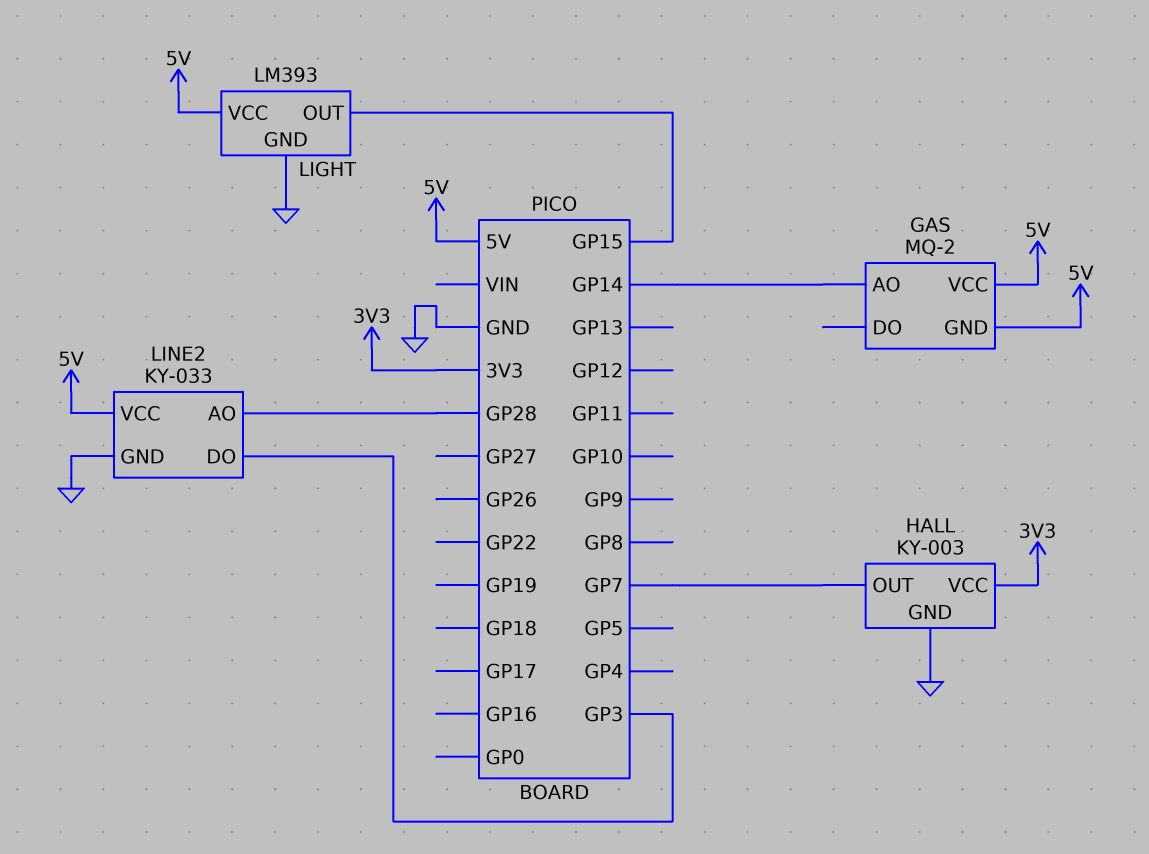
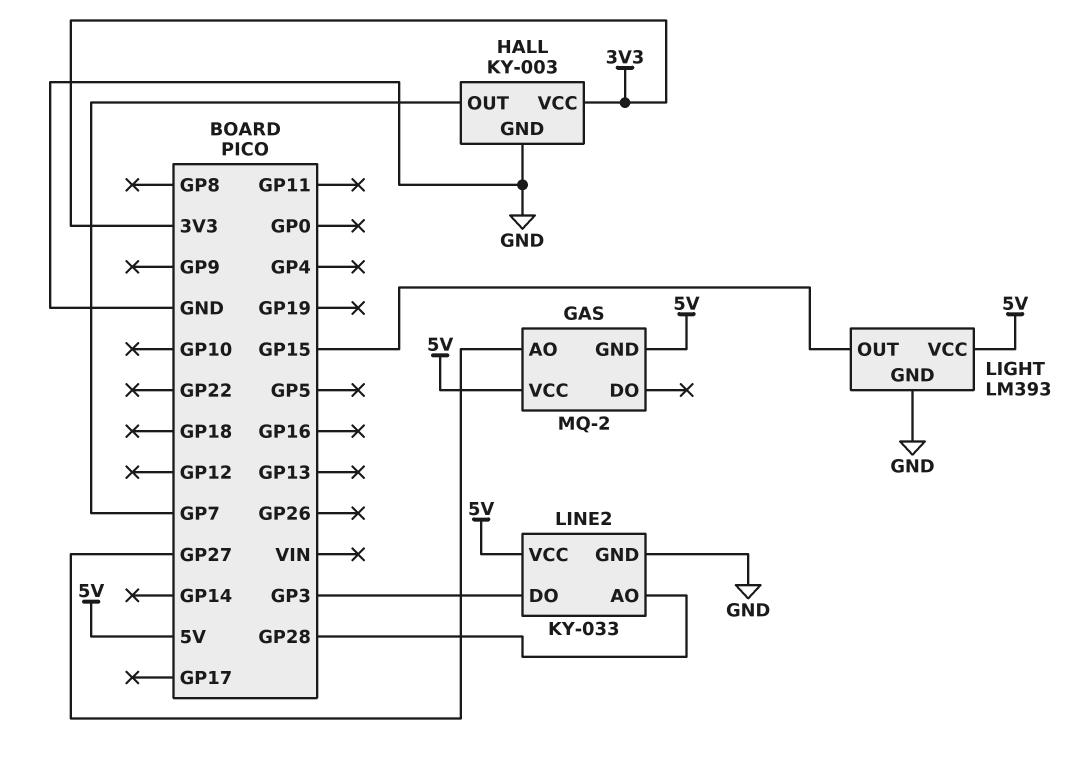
GAS pin AO: GP14 -> GP27

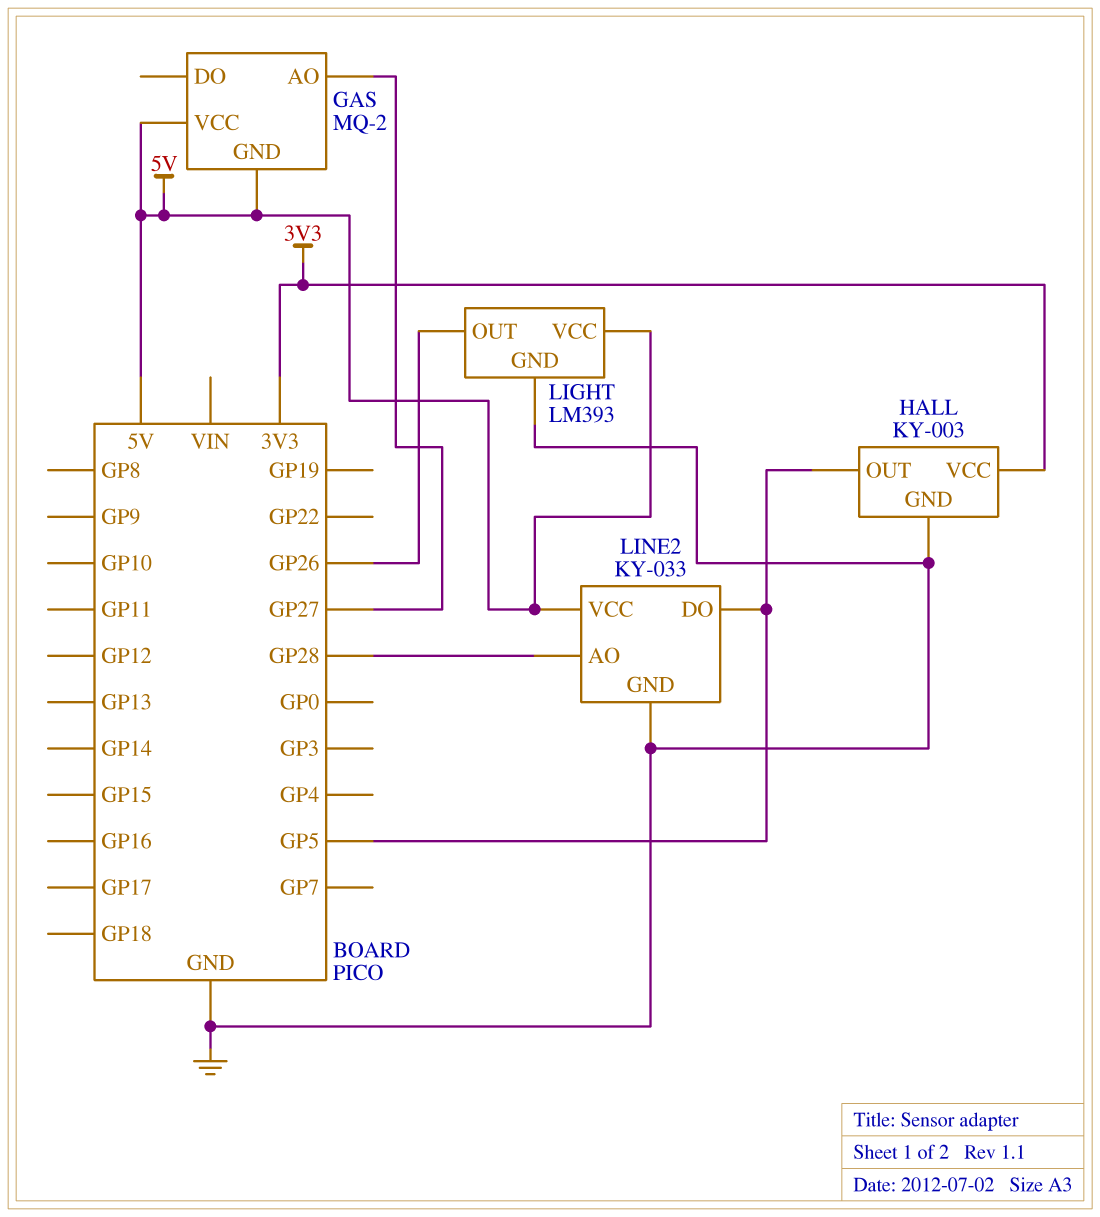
HALL pin OUT: GP7 -> GP5
LIGHT pin OUT: GP15 -> GP26
LINE2 pin DO: GP3 -> GP5

